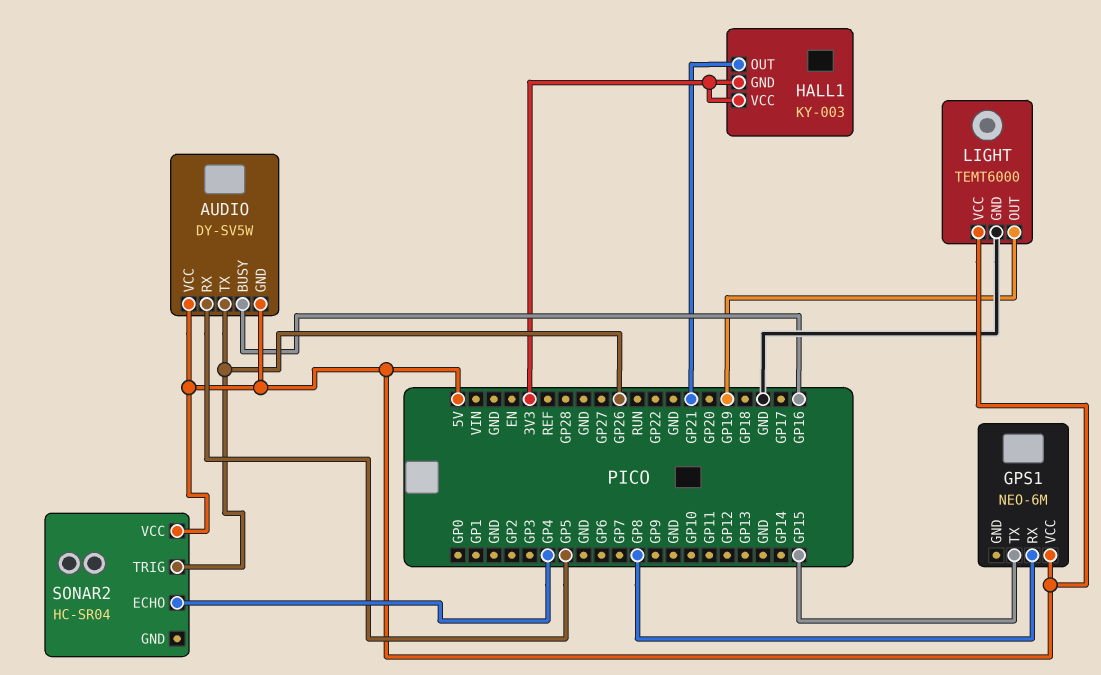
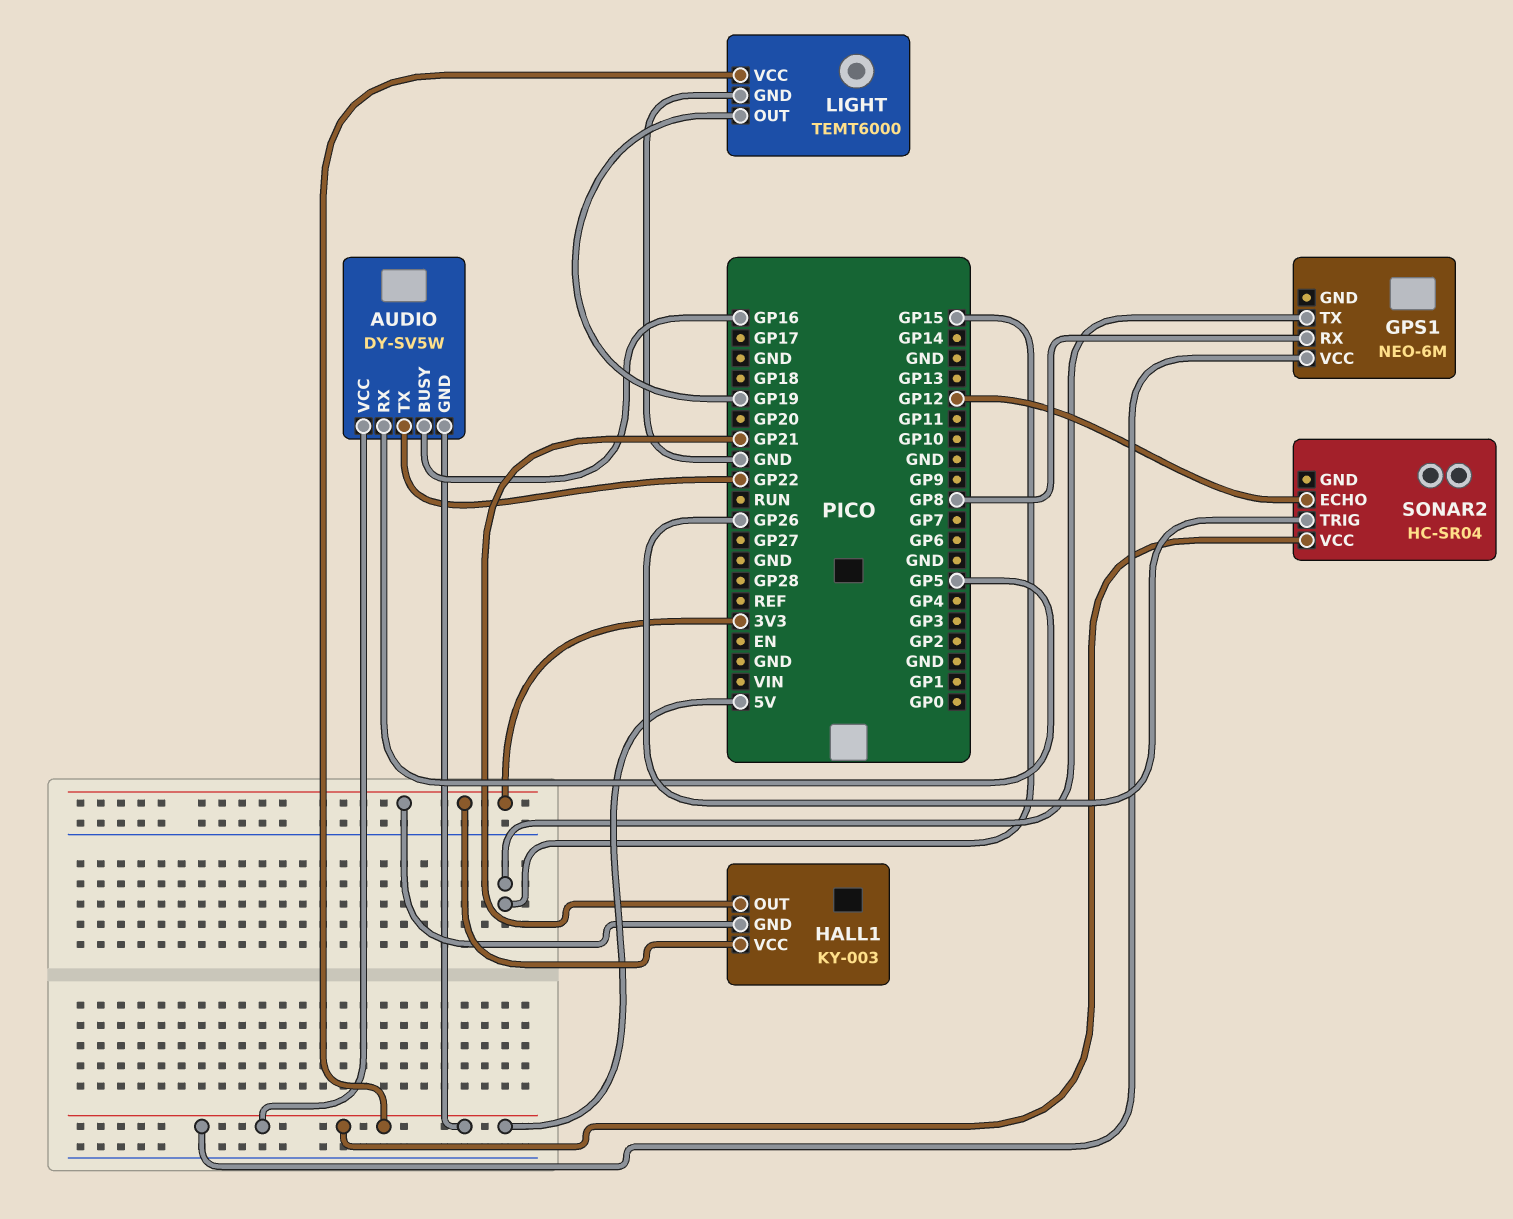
AUDIO pin TX: GP26 -> GP22
SONAR2 pin ECHO: GP4 -> GP12

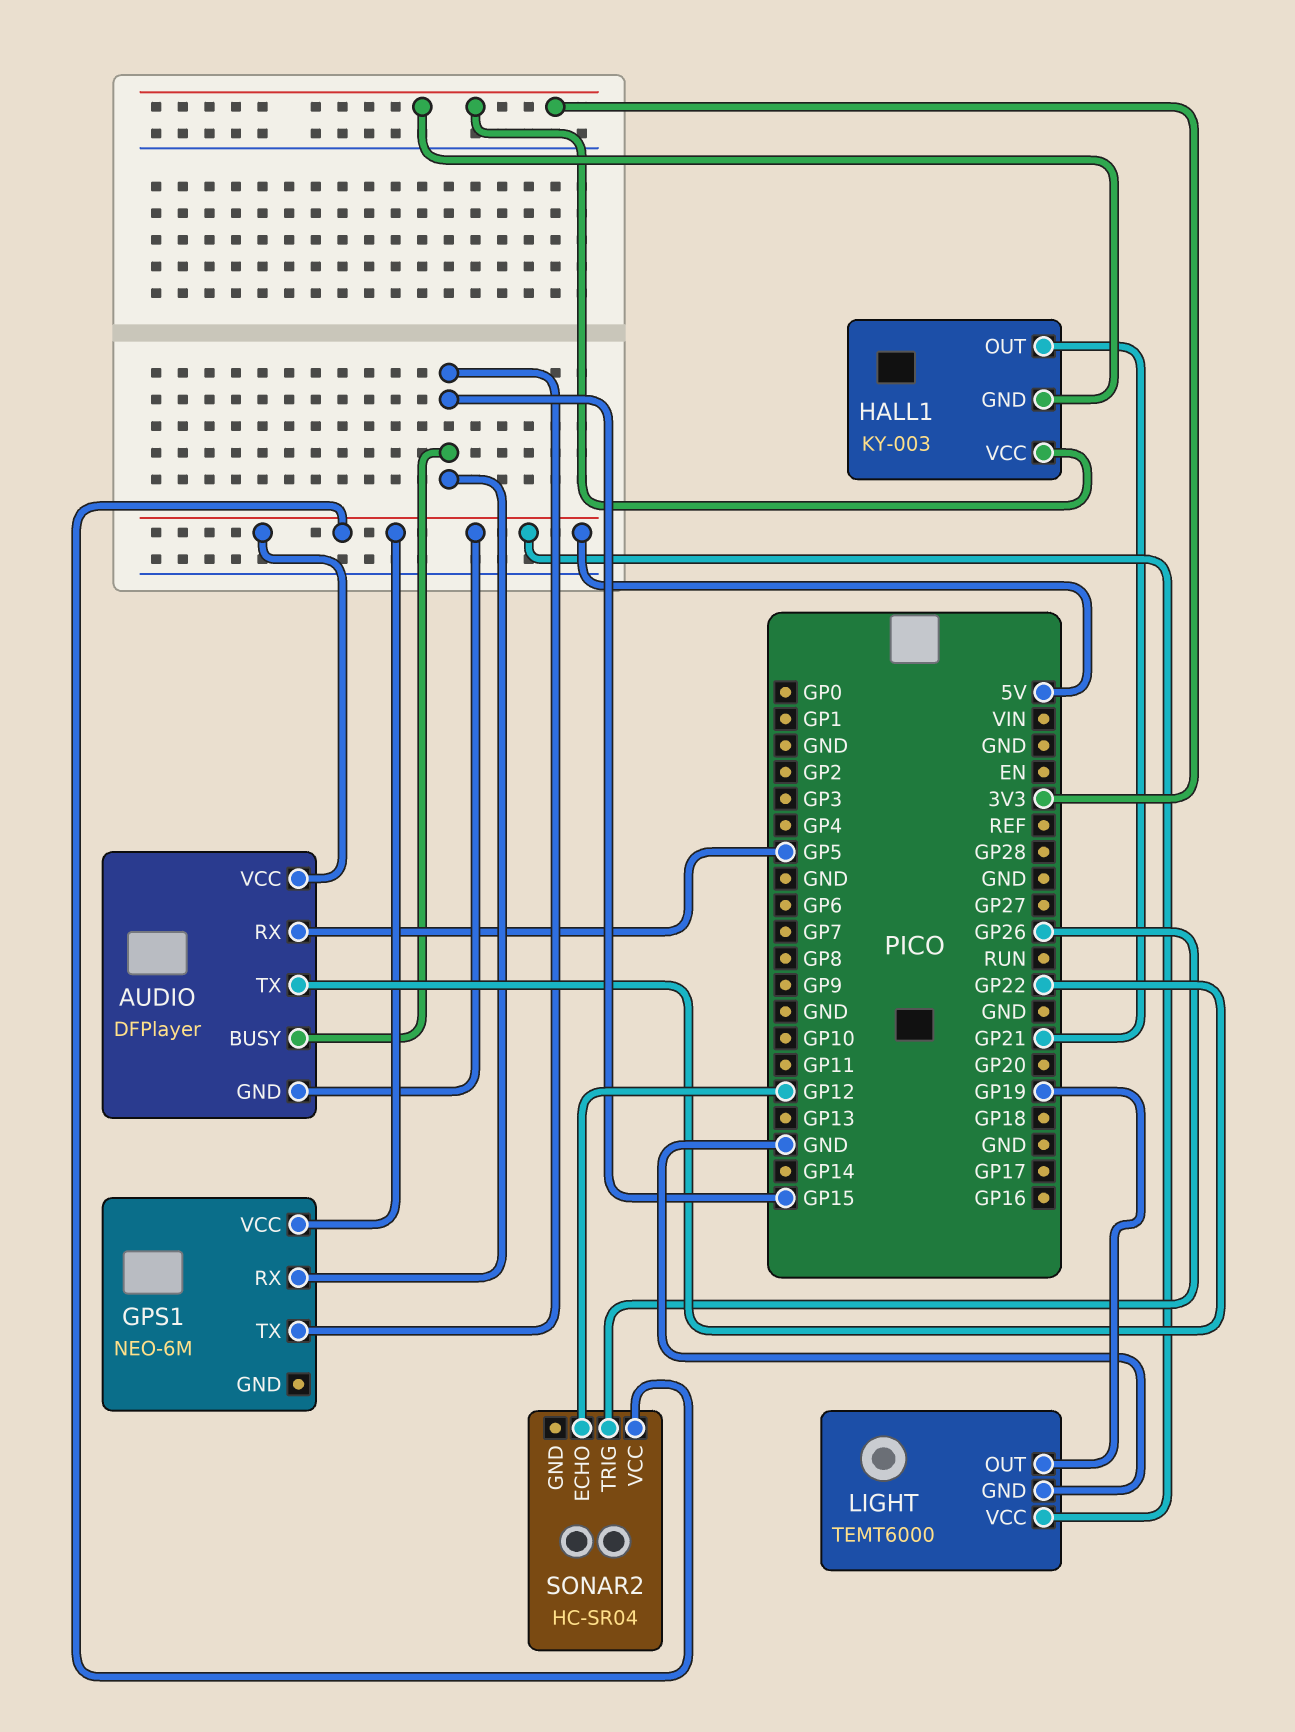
AUDIO: DY-SV5W -> DFPlayer
AUDIO pin BUSY: GP16 -> GP15
GPS1 pin RX: GP8 -> GP15

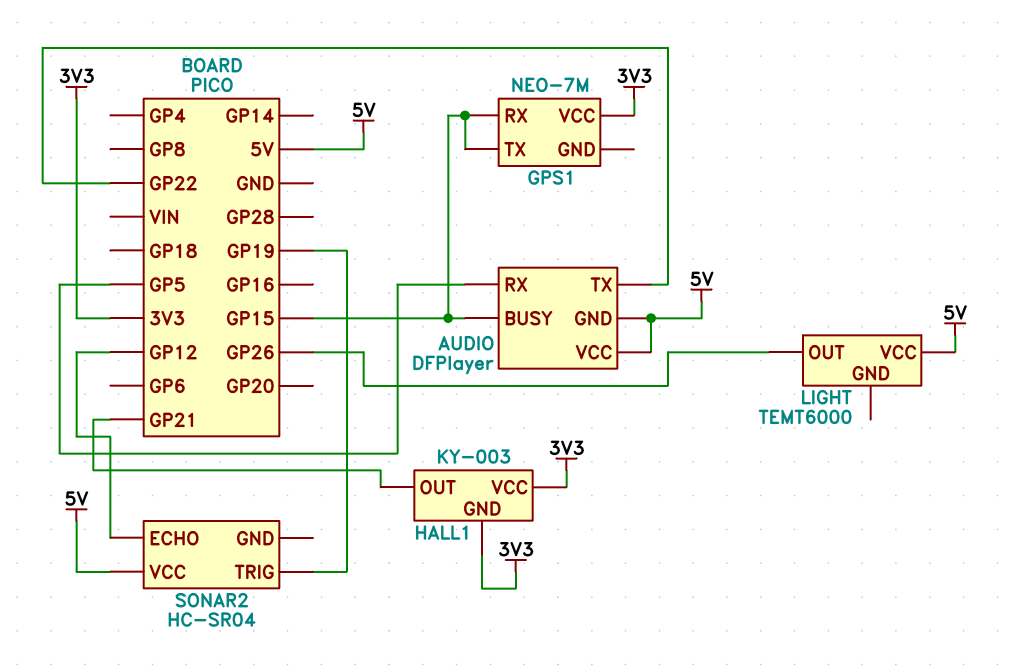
GPS1: NEO-6M -> NEO-7M
GPS1 pin VCC: 5V -> 3V3
LIGHT pin GND: GND -> none
LIGHT pin OUT: GP19 -> GP26
SONAR2 pin TRIG: GP26 -> GP19

